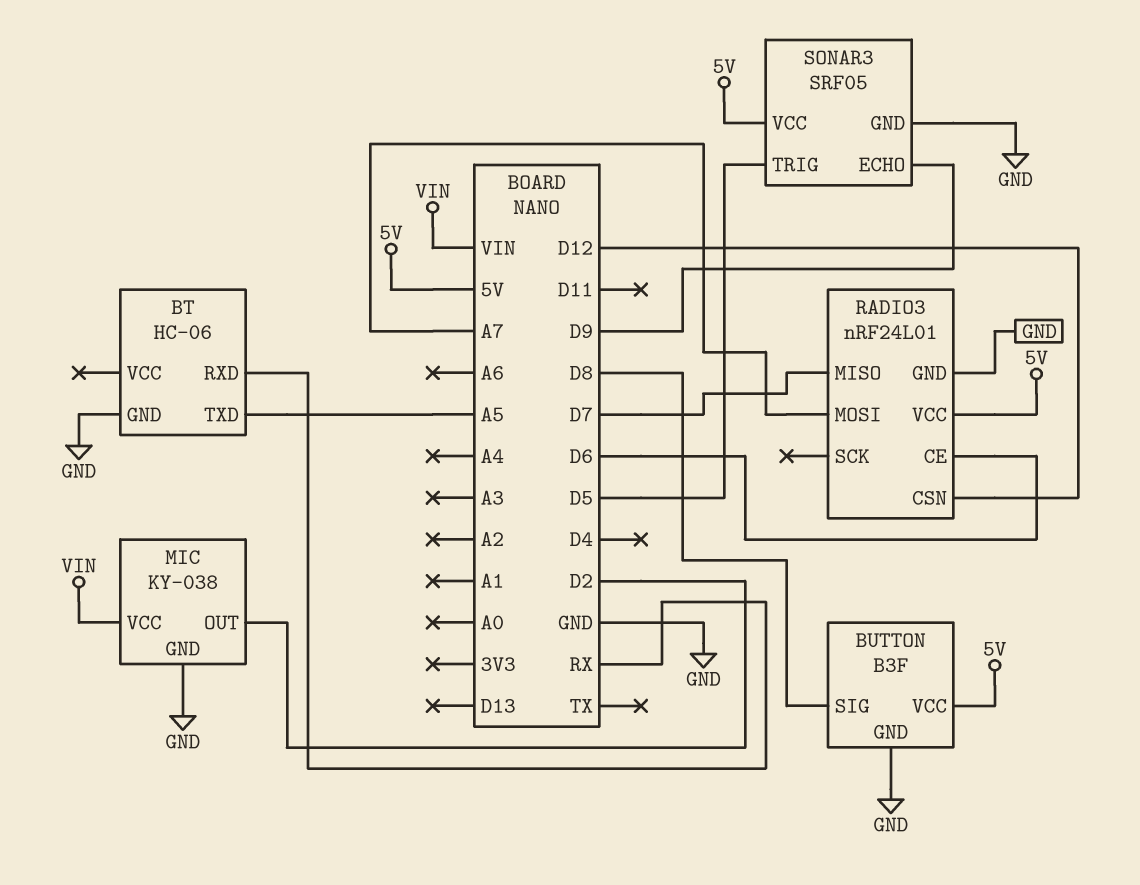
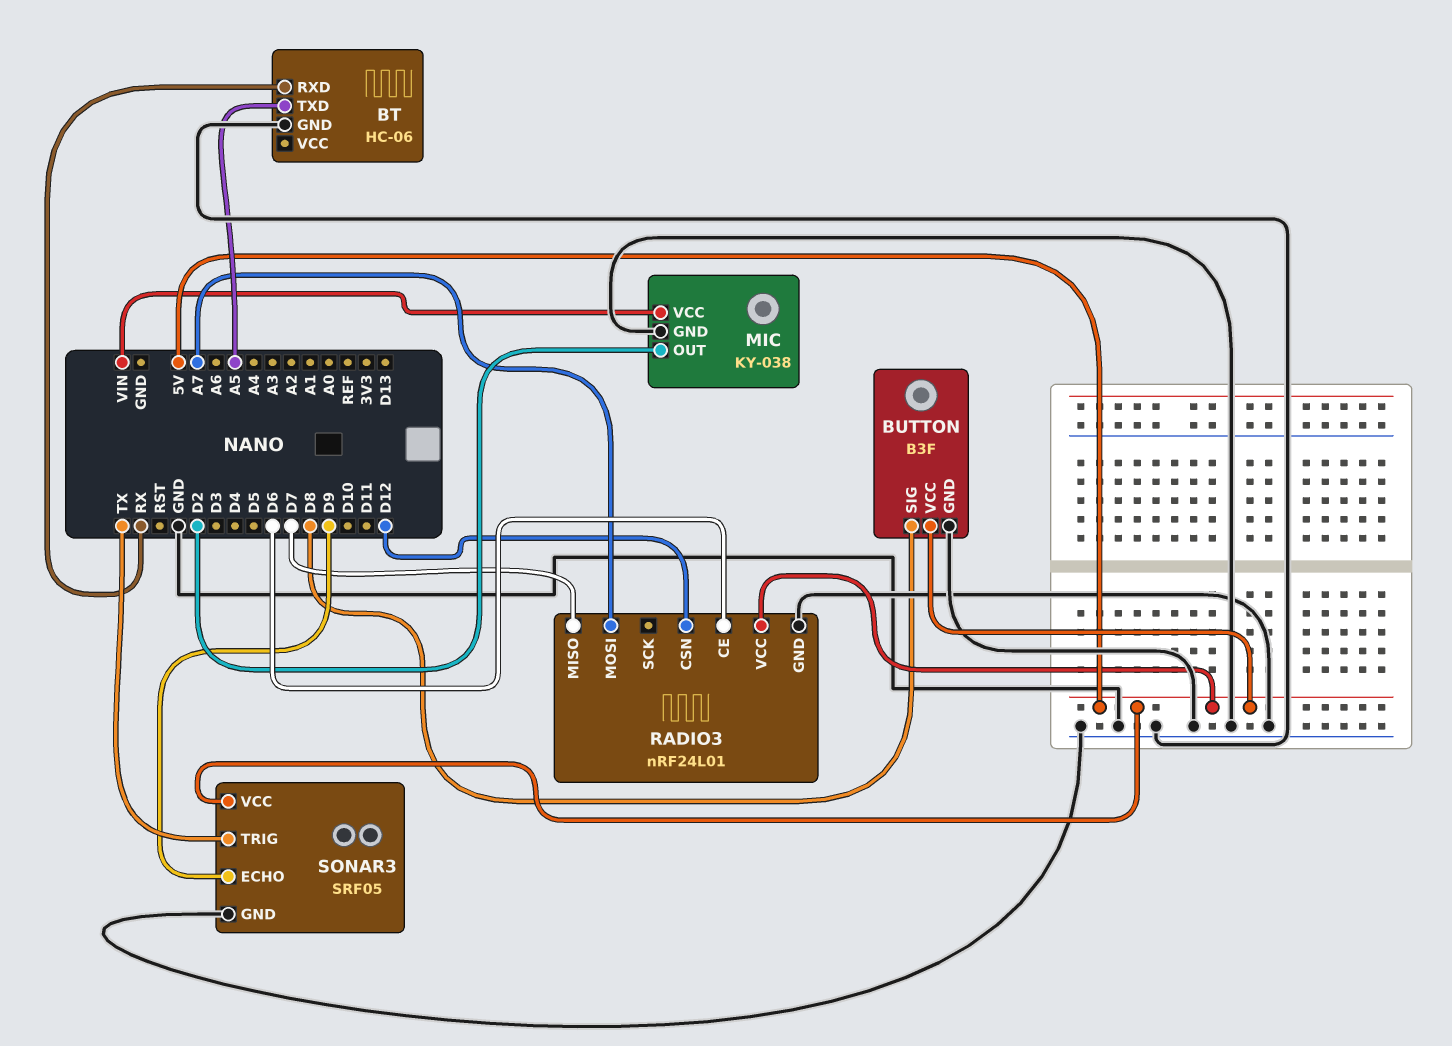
SONAR3 pin TRIG: D5 -> TX

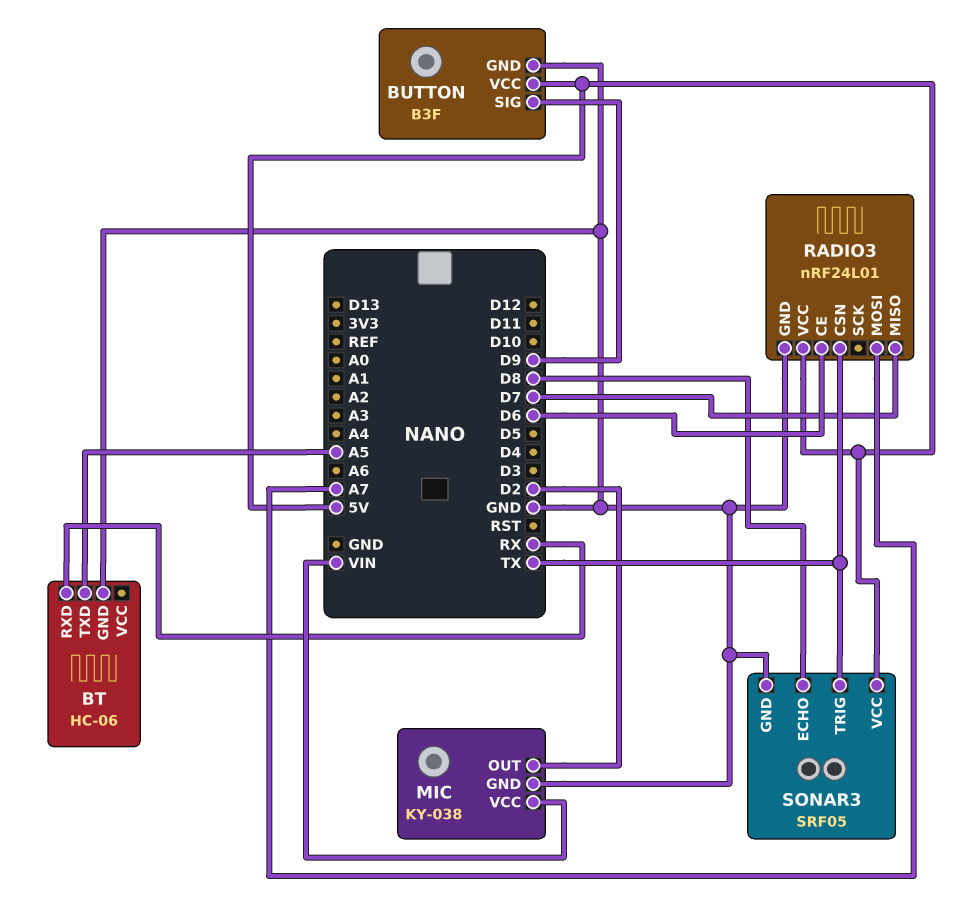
BUTTON pin SIG: D8 -> D9
RADIO3 pin CSN: D12 -> TX
SONAR3 pin ECHO: D9 -> D8

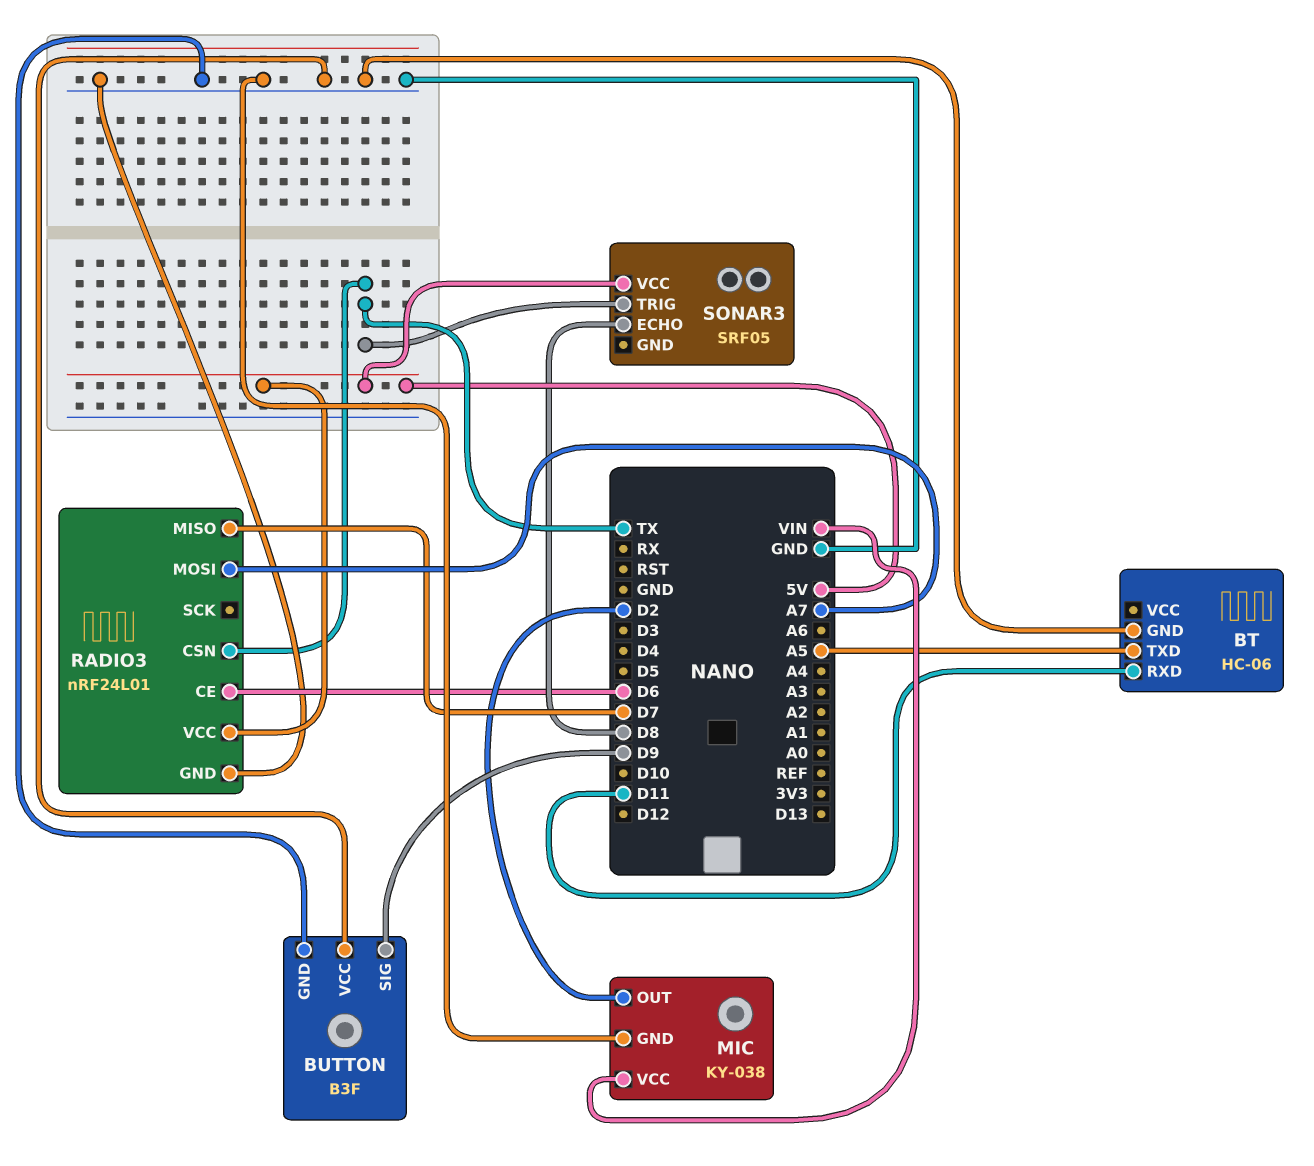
BT pin RXD: RX -> D11
BUTTON pin VCC: 5V -> GND
SONAR3 pin GND: GND -> none

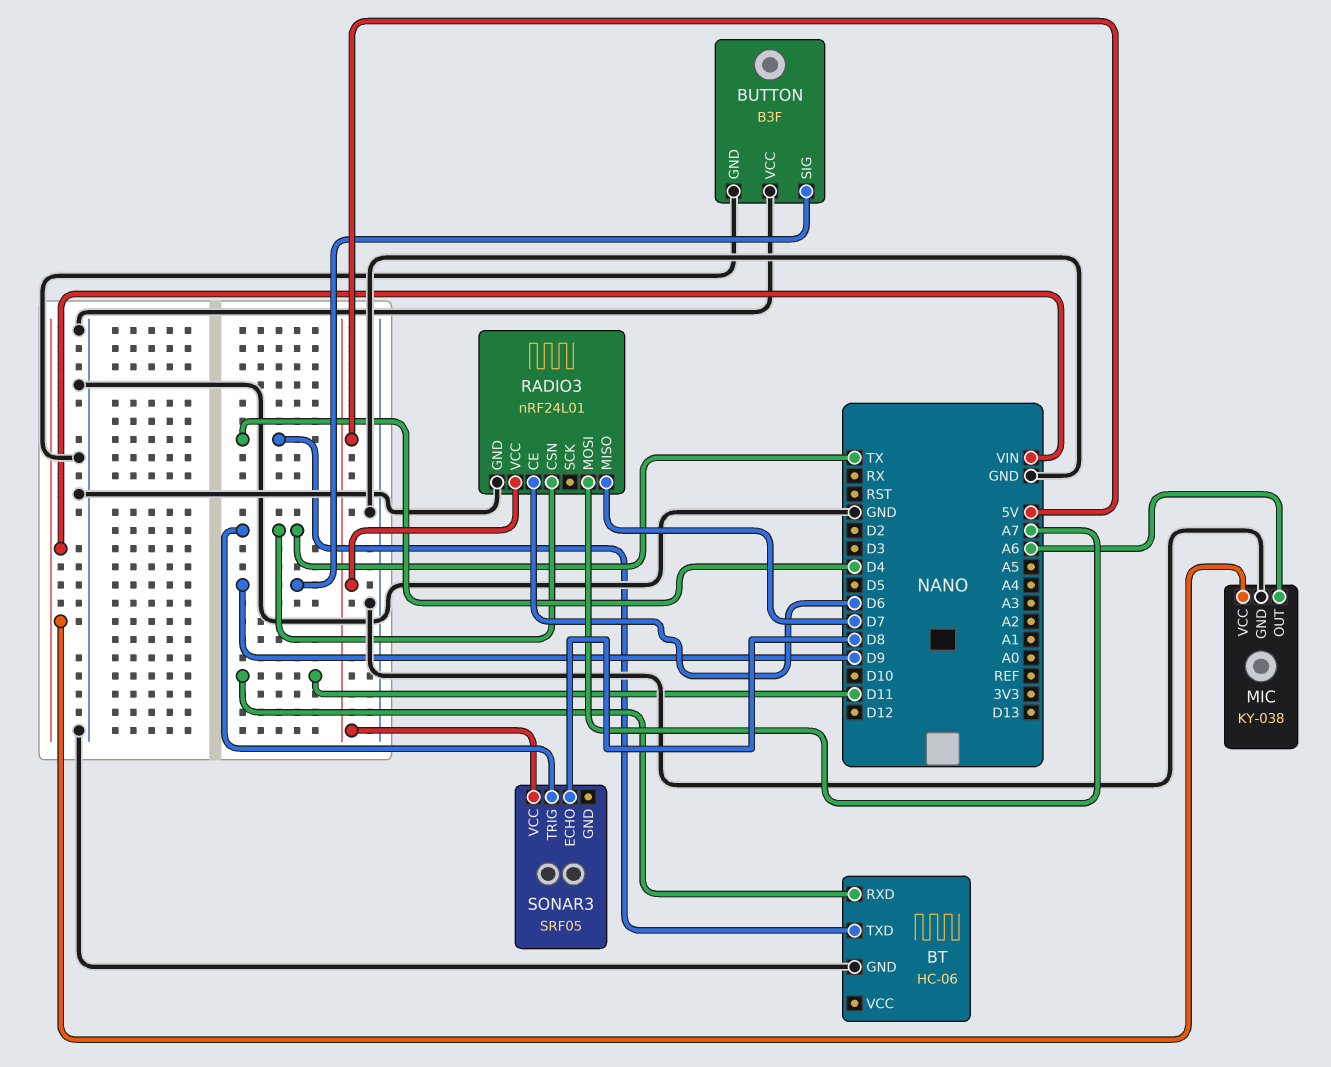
BT pin TXD: A5 -> D4
MIC pin OUT: D2 -> A6

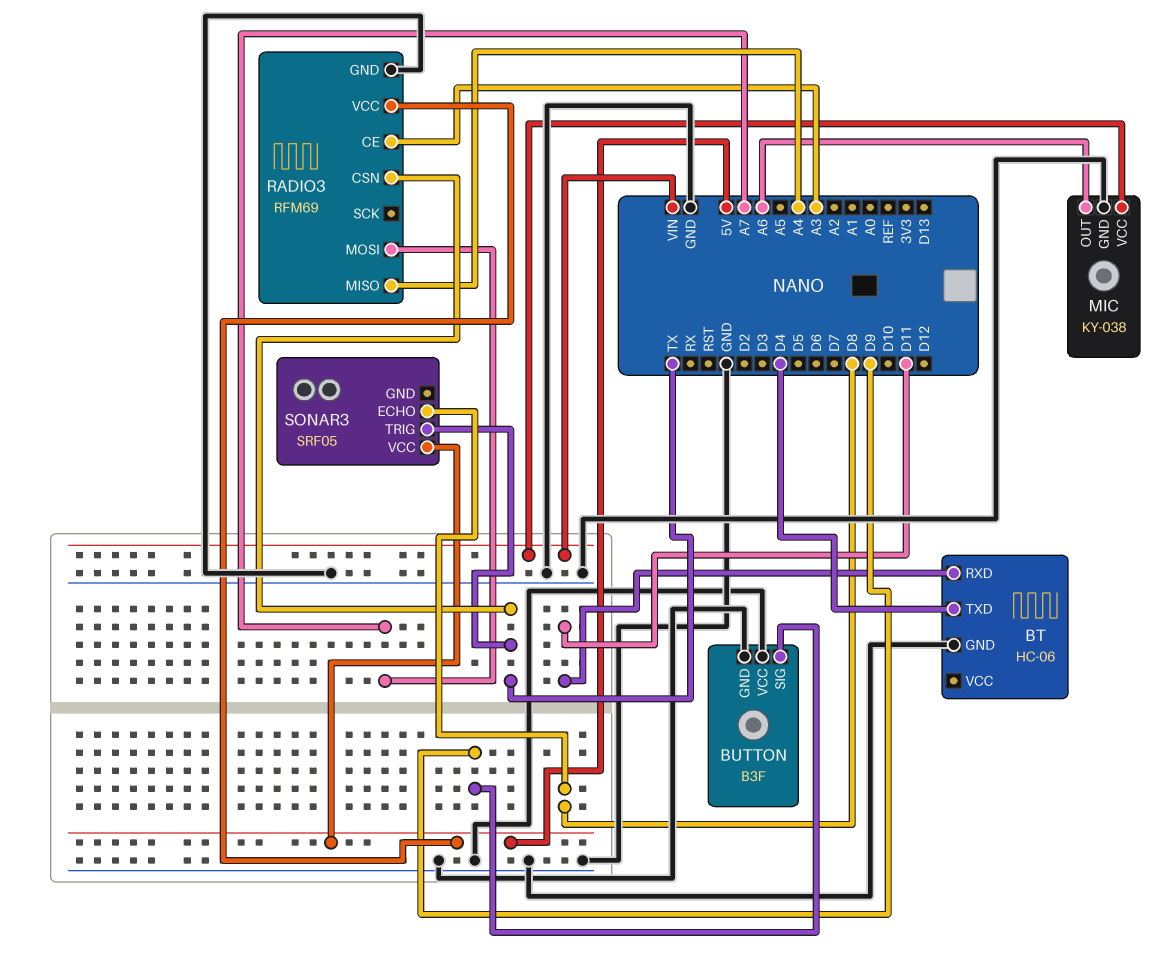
RADIO3: nRF24L01 -> RFM69
RADIO3 pin CE: D6 -> A3
RADIO3 pin MISO: D7 -> A4

